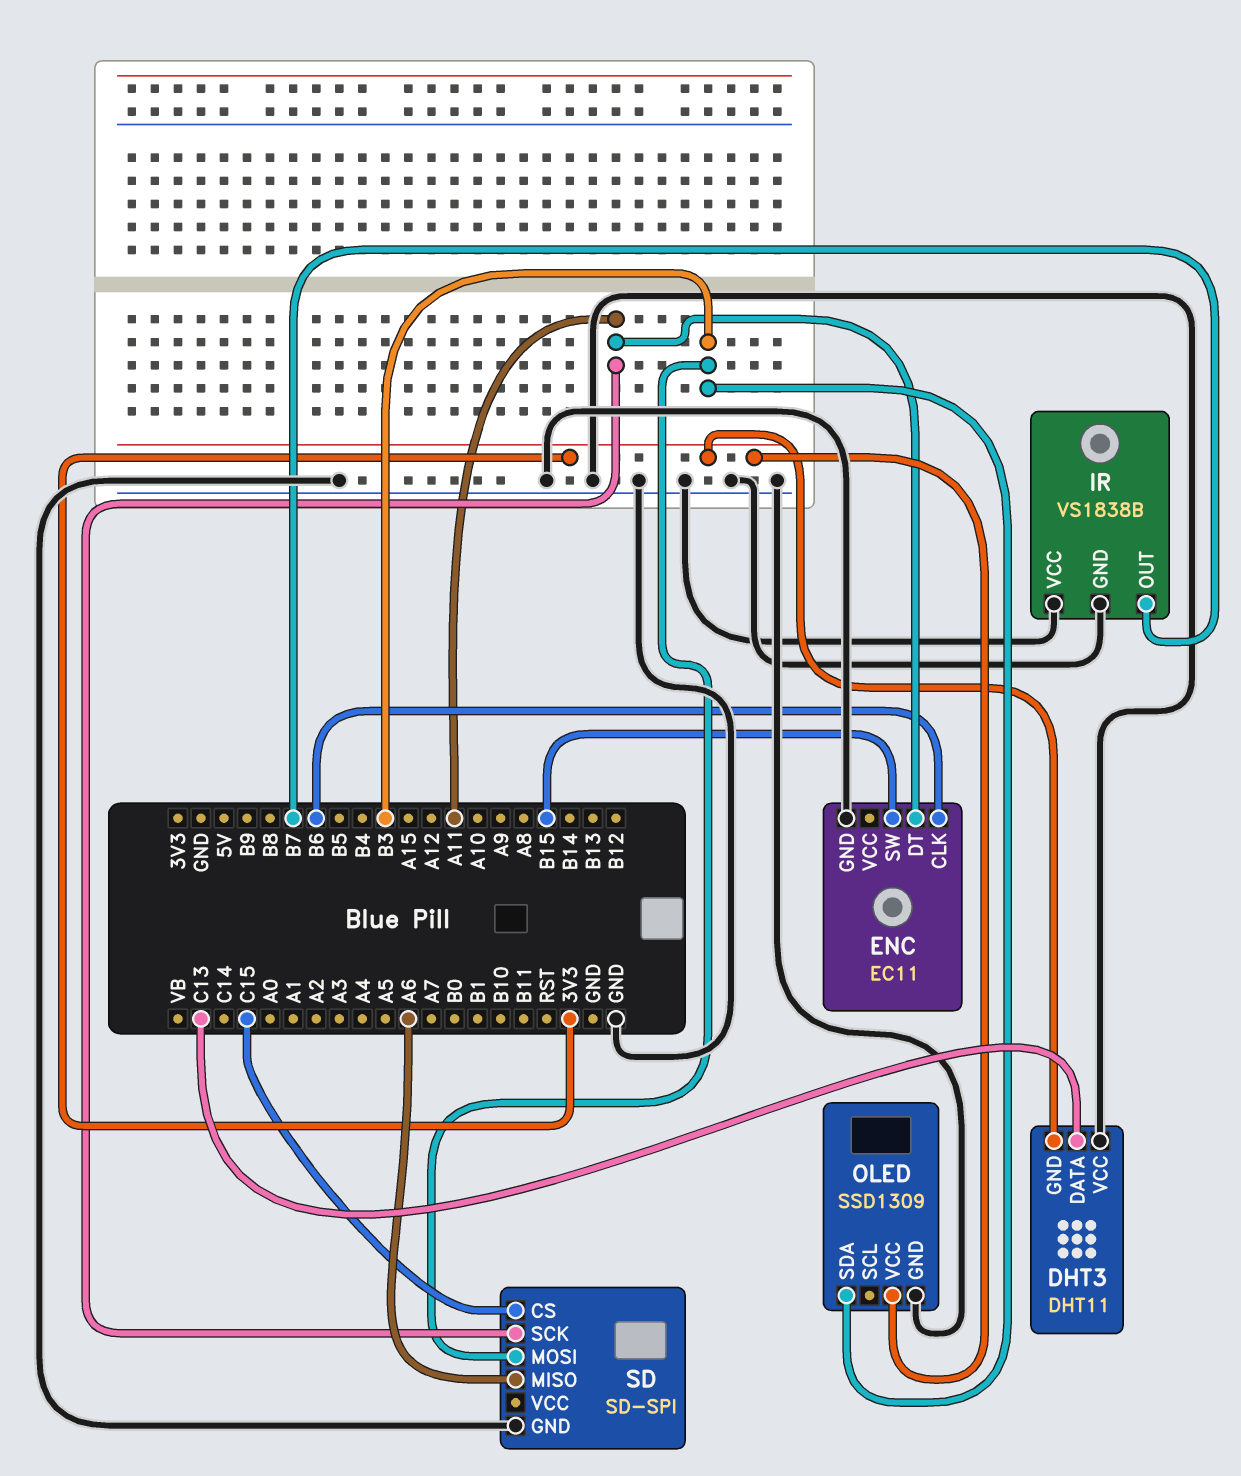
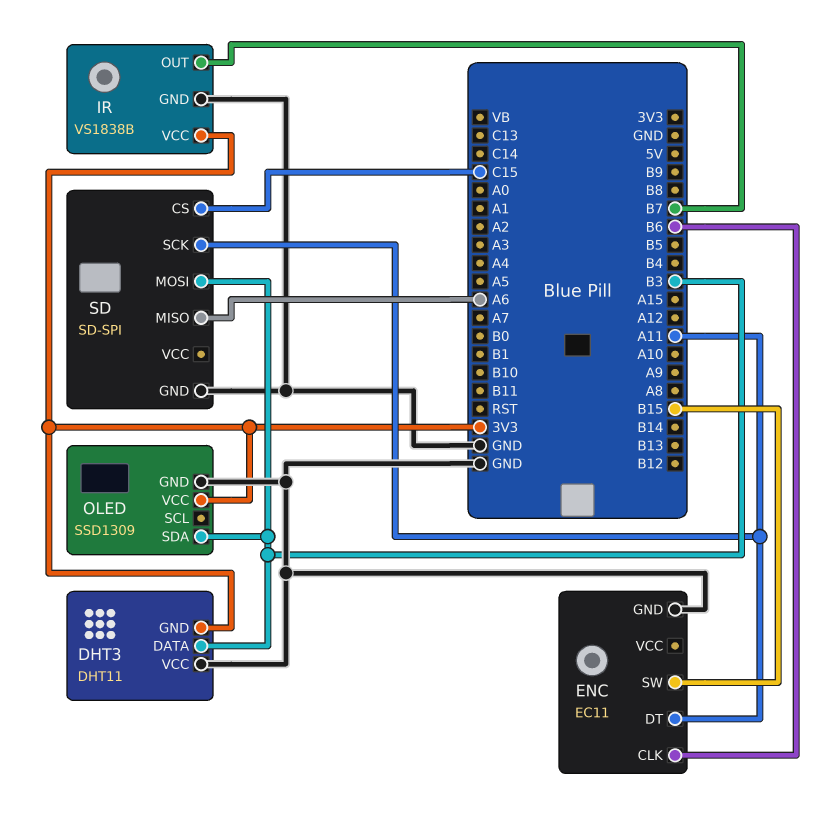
DHT3 pin DATA: C13 -> B3
IR pin VCC: GND -> 3V3

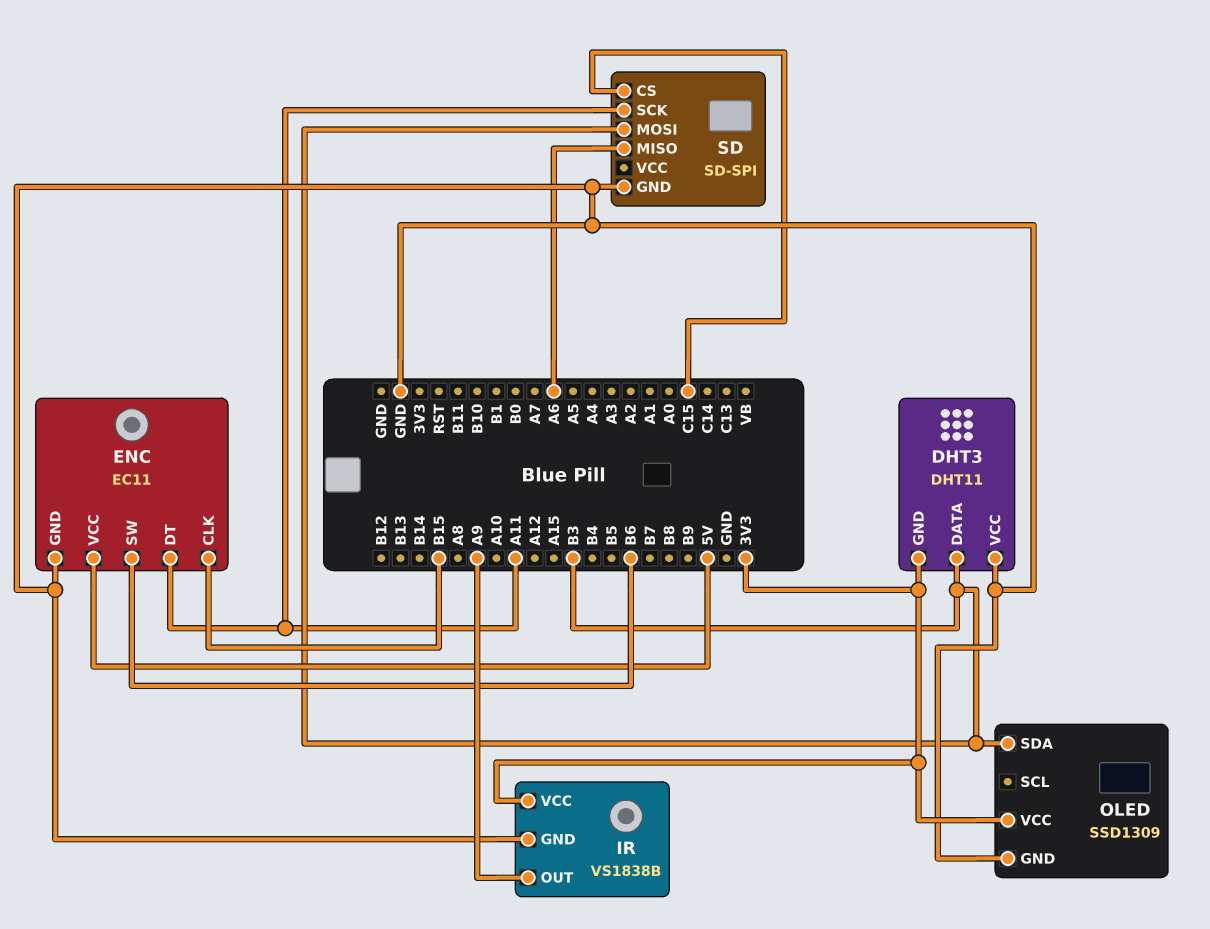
ENC pin CLK: B6 -> B15
ENC pin SW: B15 -> B6
ENC pin VCC: none -> 5V
IR pin OUT: B7 -> A9

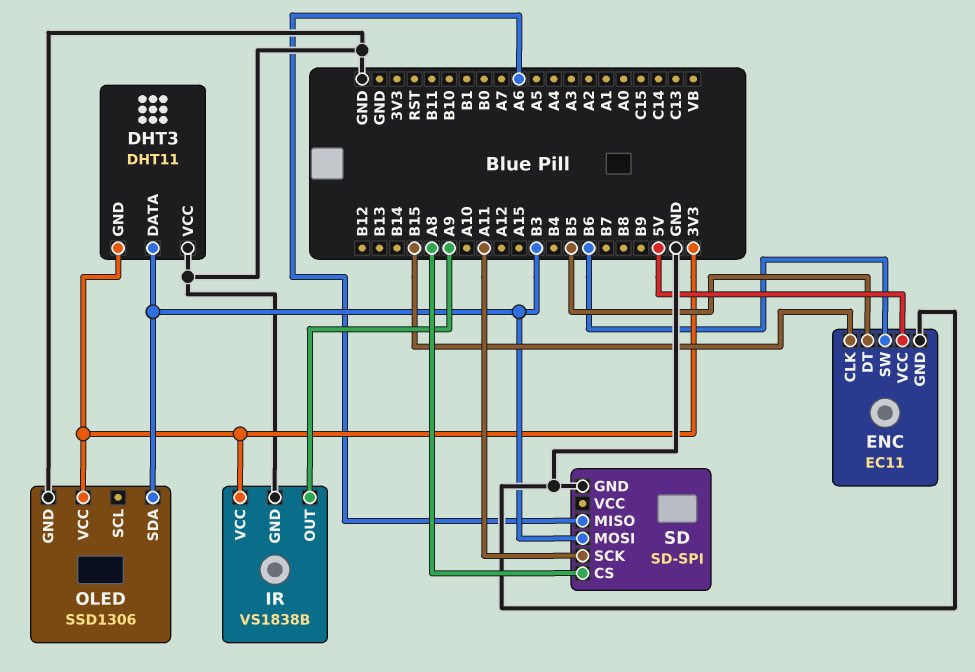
ENC pin DT: A11 -> B5
OLED: SSD1309 -> SSD1306
SD pin CS: C15 -> A8

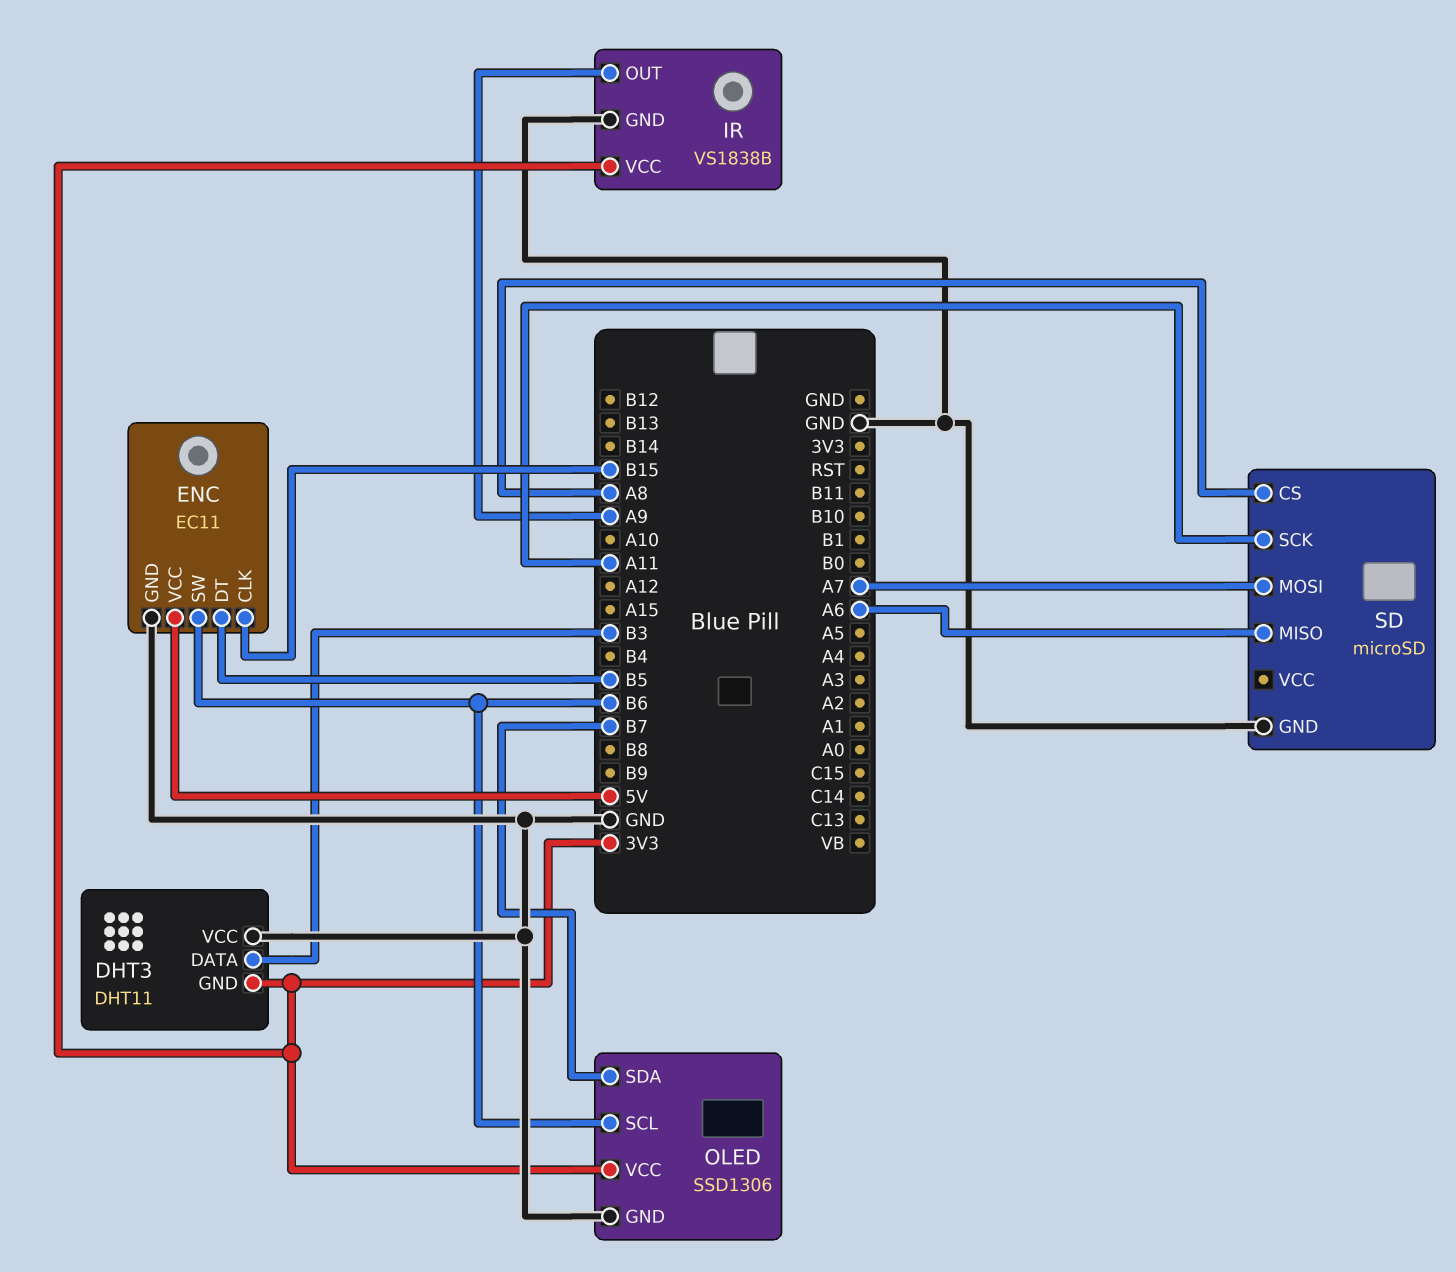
OLED pin SCL: none -> B6
OLED pin SDA: B3 -> B7
SD: SD-SPI -> microSD
SD pin MOSI: B3 -> A7

